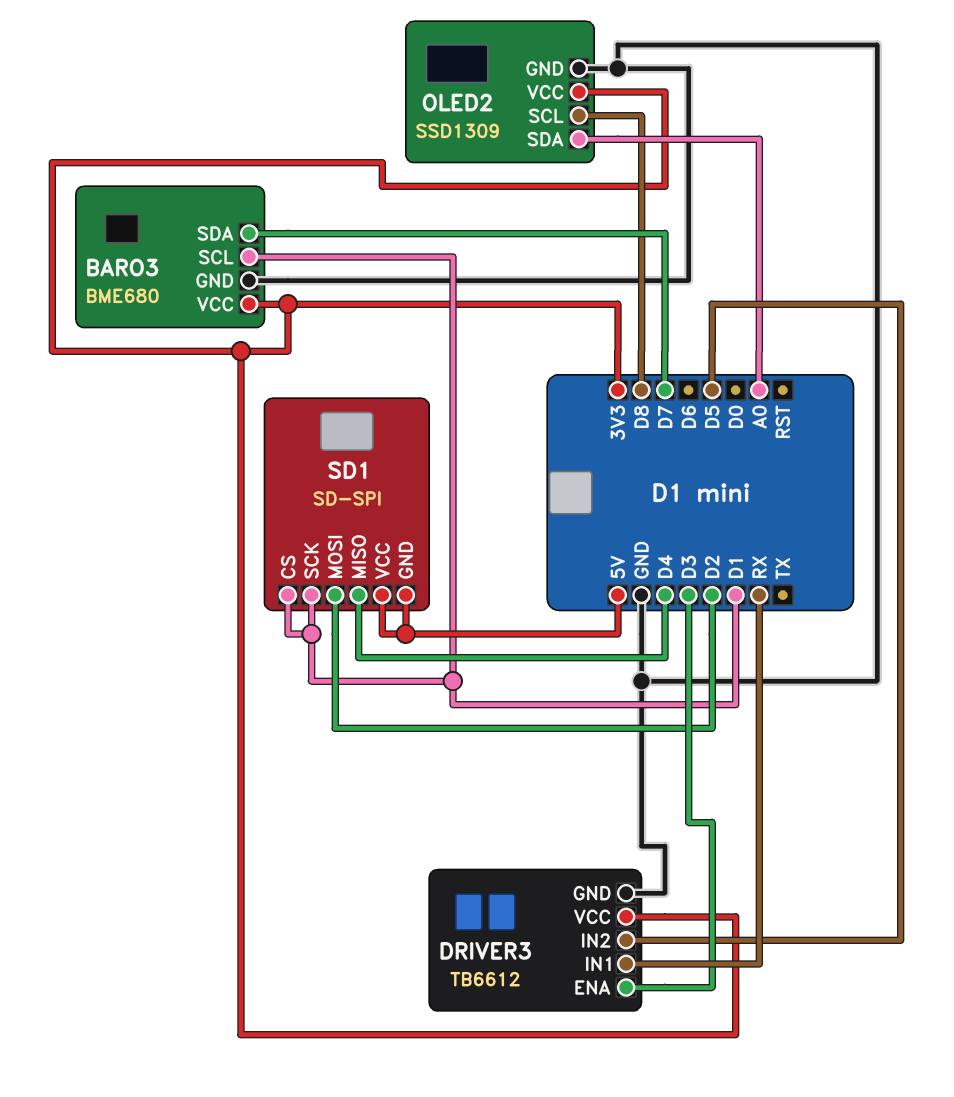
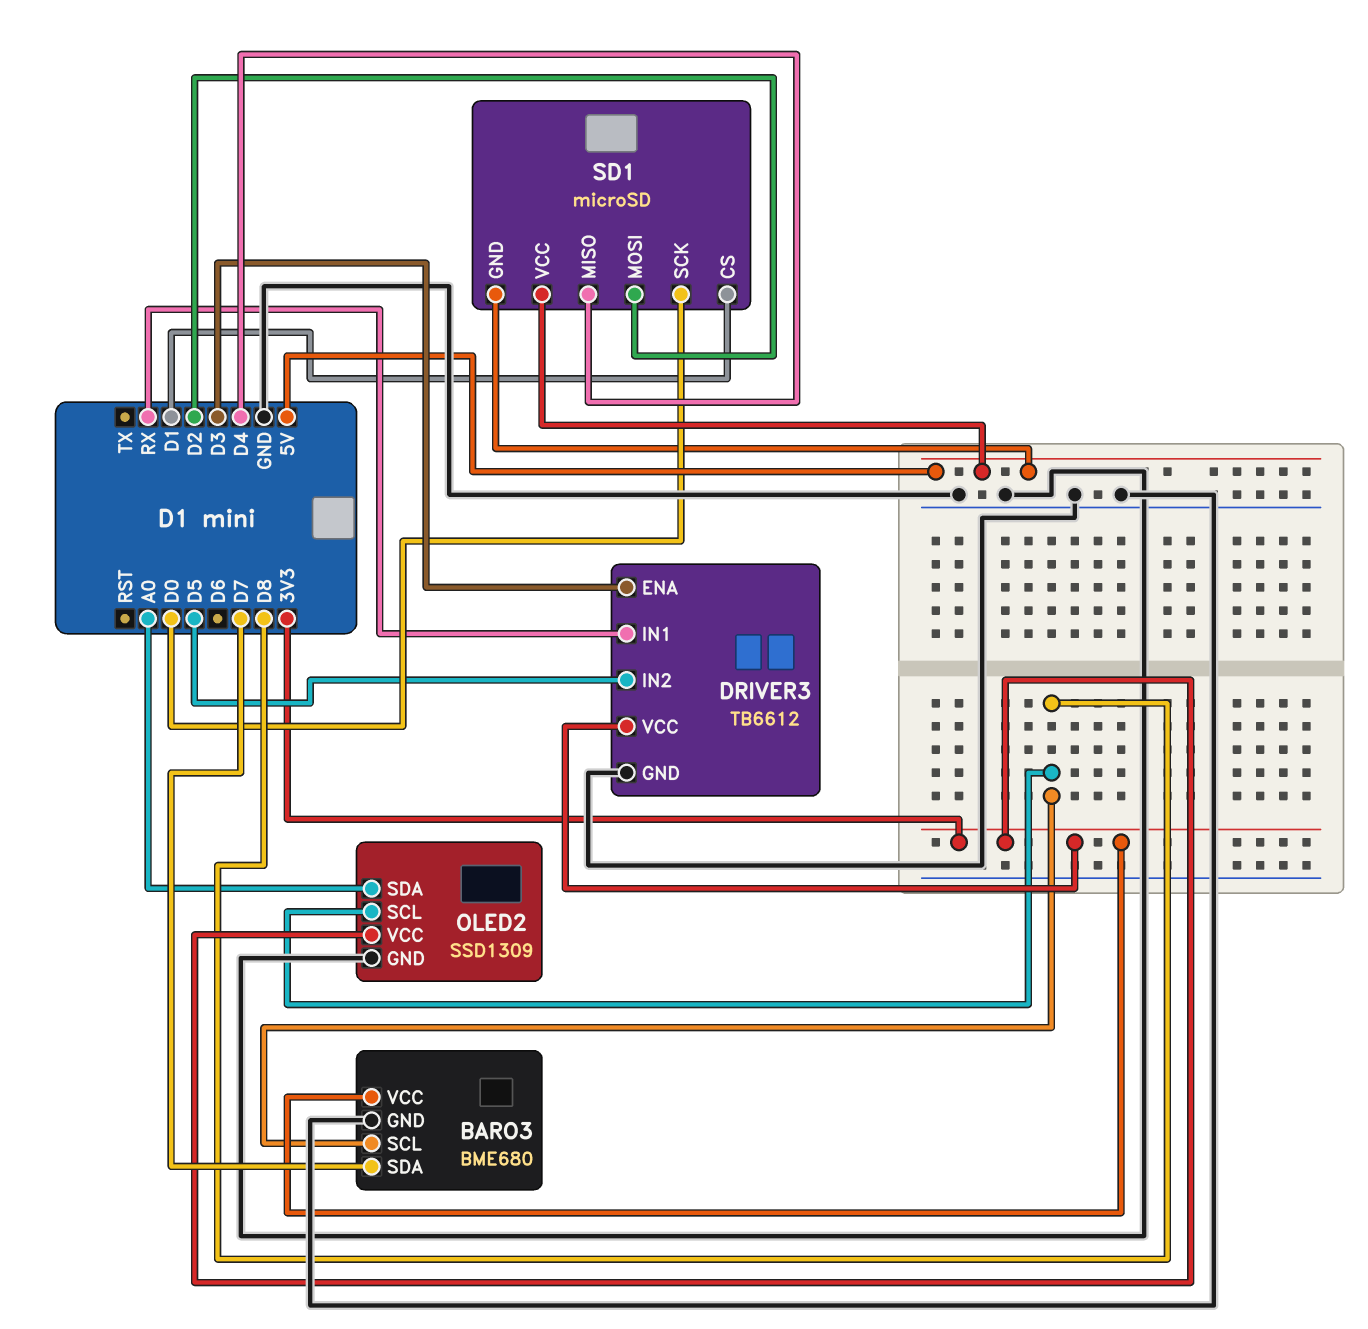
BARO3 pin SCL: D1 -> D8
SD1: SD-SPI -> microSD
SD1 pin SCK: D1 -> D0

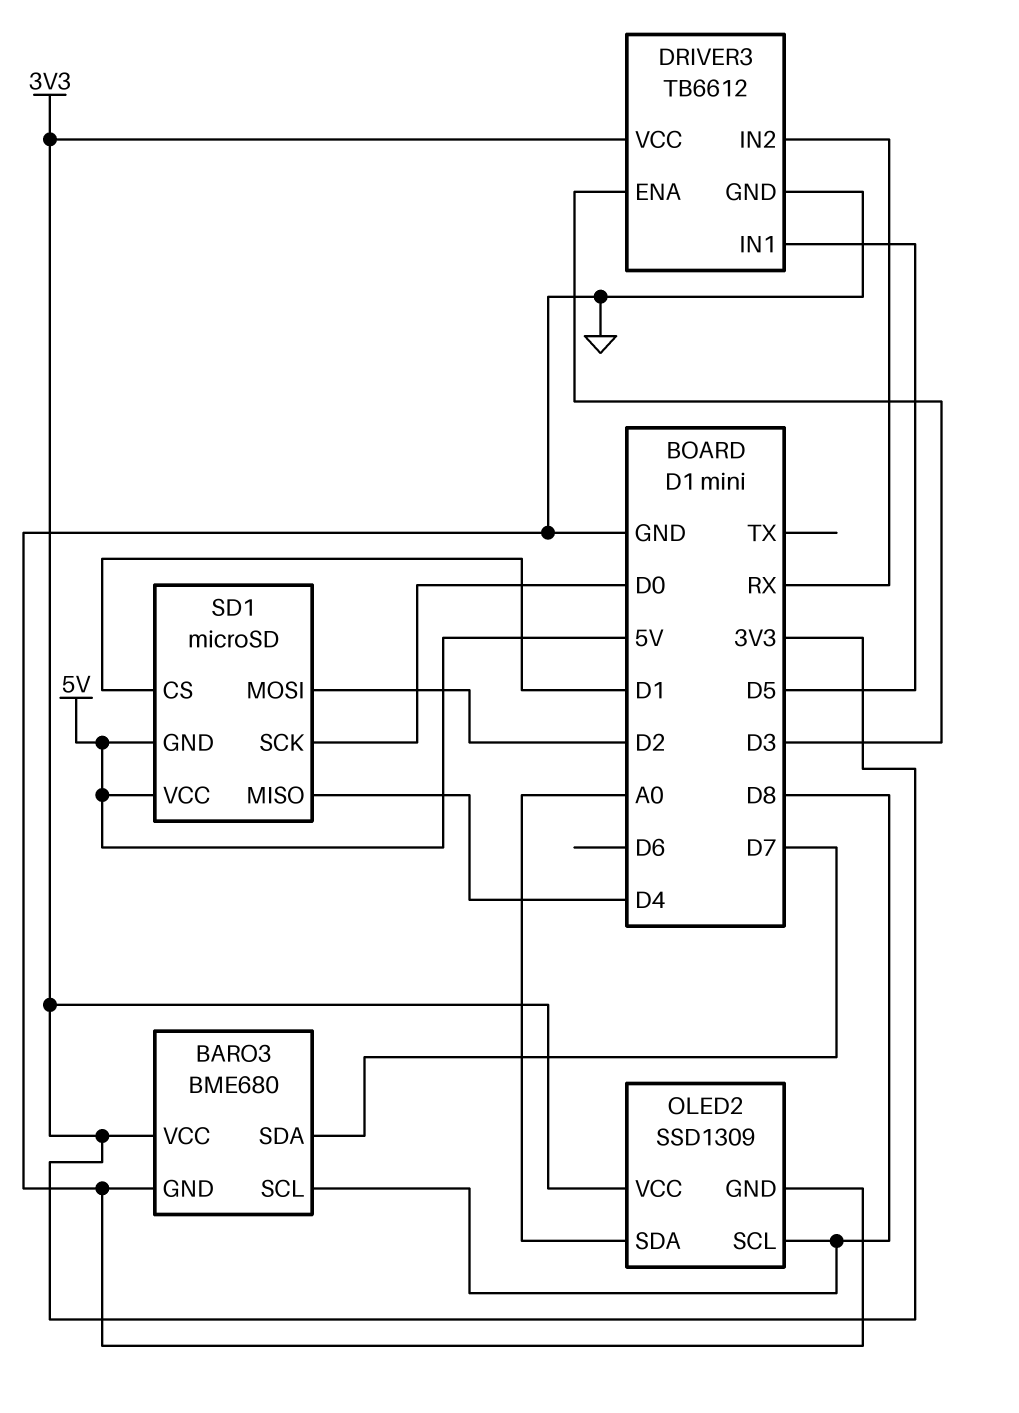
DRIVER3 pin IN1: RX -> D5
DRIVER3 pin IN2: D5 -> RX

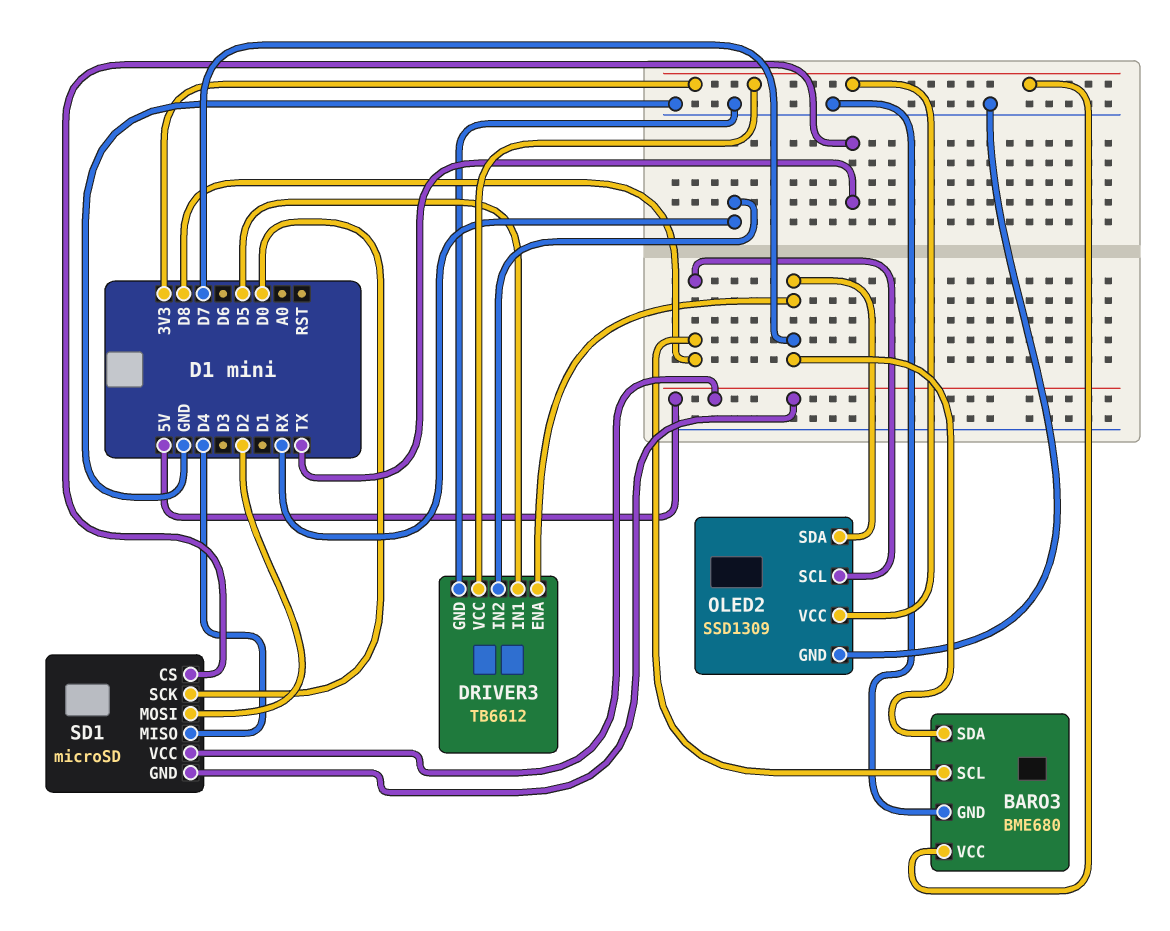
DRIVER3 pin ENA: D3 -> D7
OLED2 pin SDA: A0 -> D7
SD1 pin CS: D1 -> TX

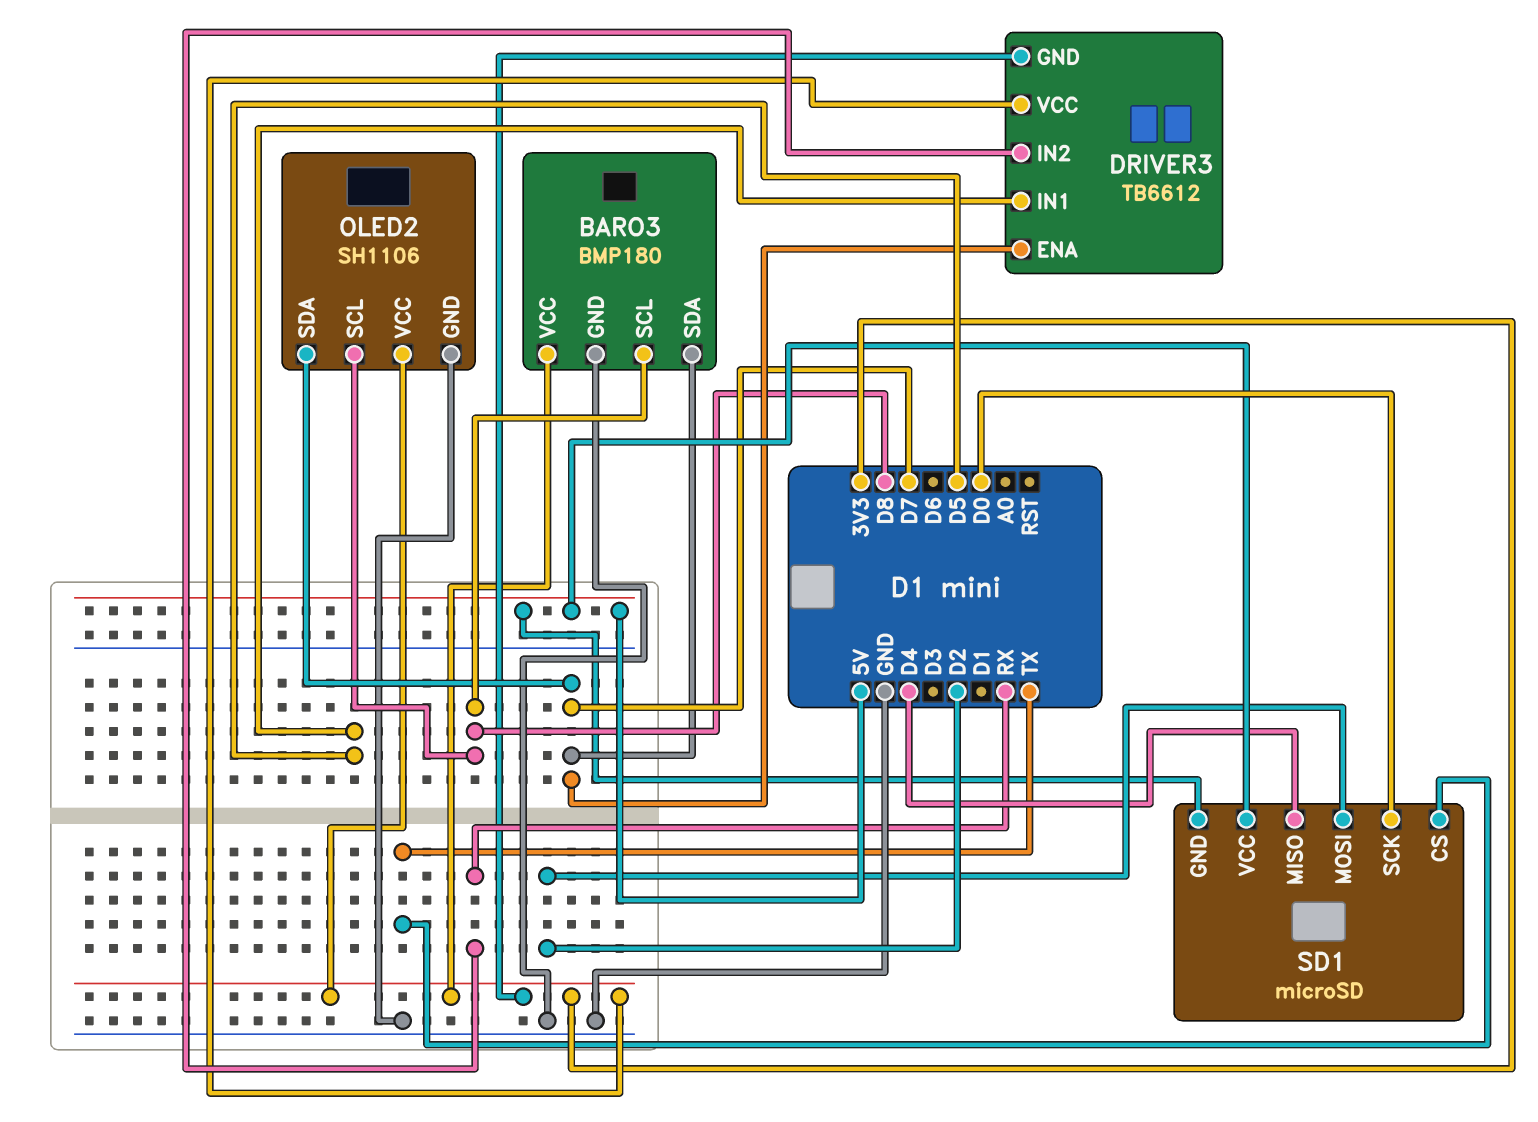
BARO3: BME680 -> BMP180
DRIVER3 pin GND: GND -> 3V3
OLED2: SSD1309 -> SH1106

